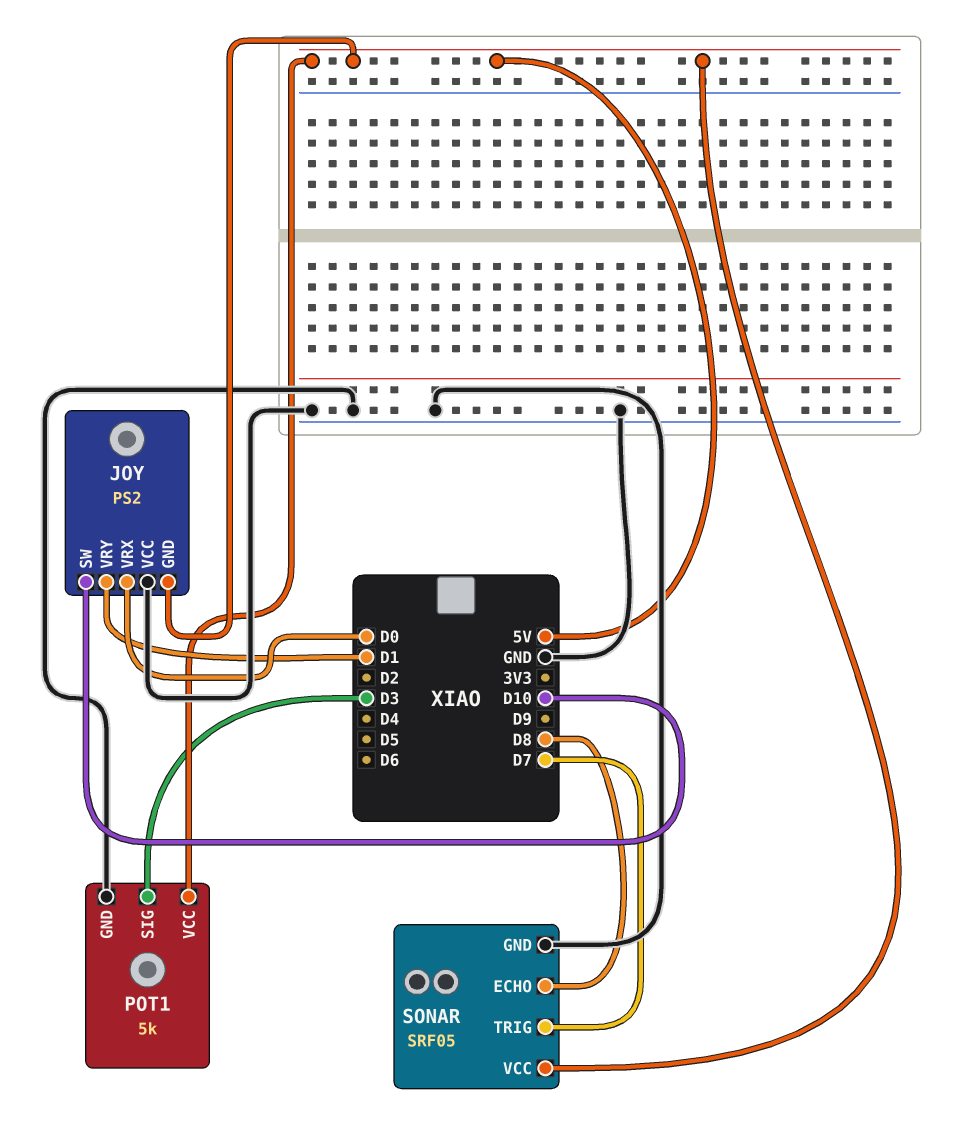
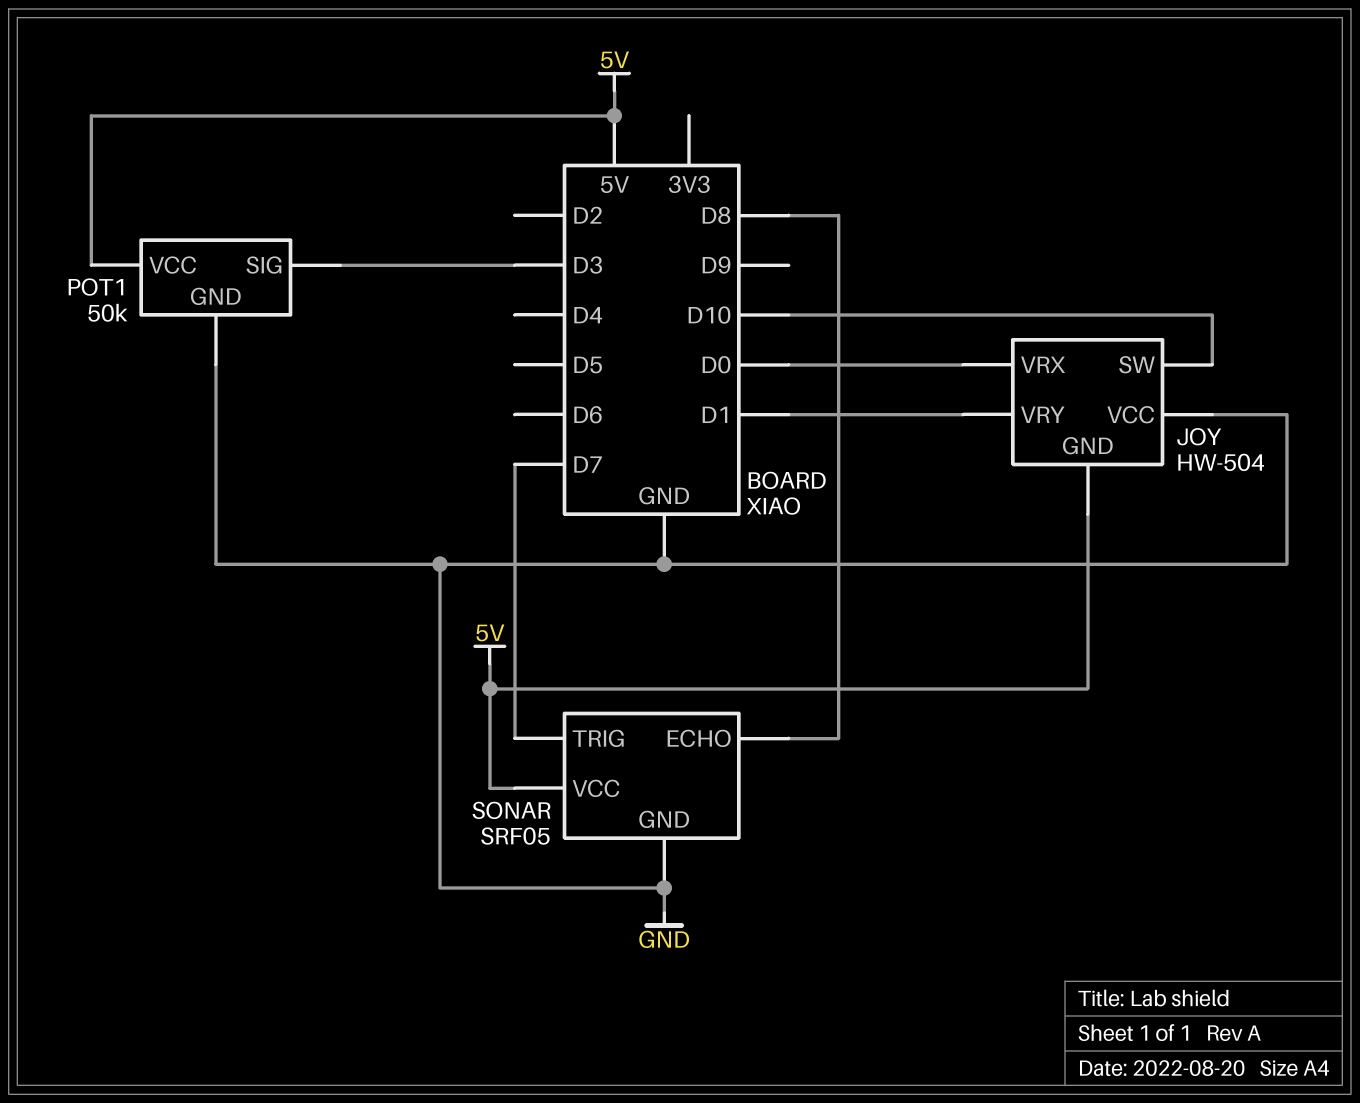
JOY: PS2 -> HW-504
POT1: 5k -> 50k

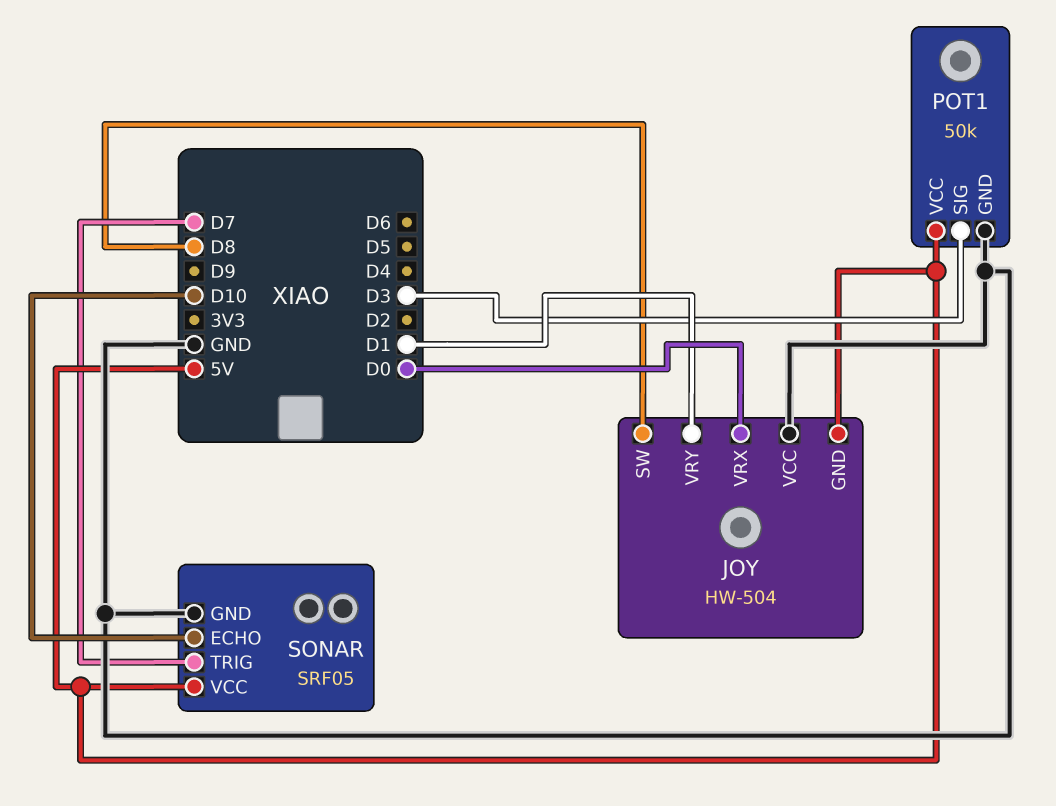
JOY pin SW: D10 -> D8
SONAR pin ECHO: D8 -> D10

